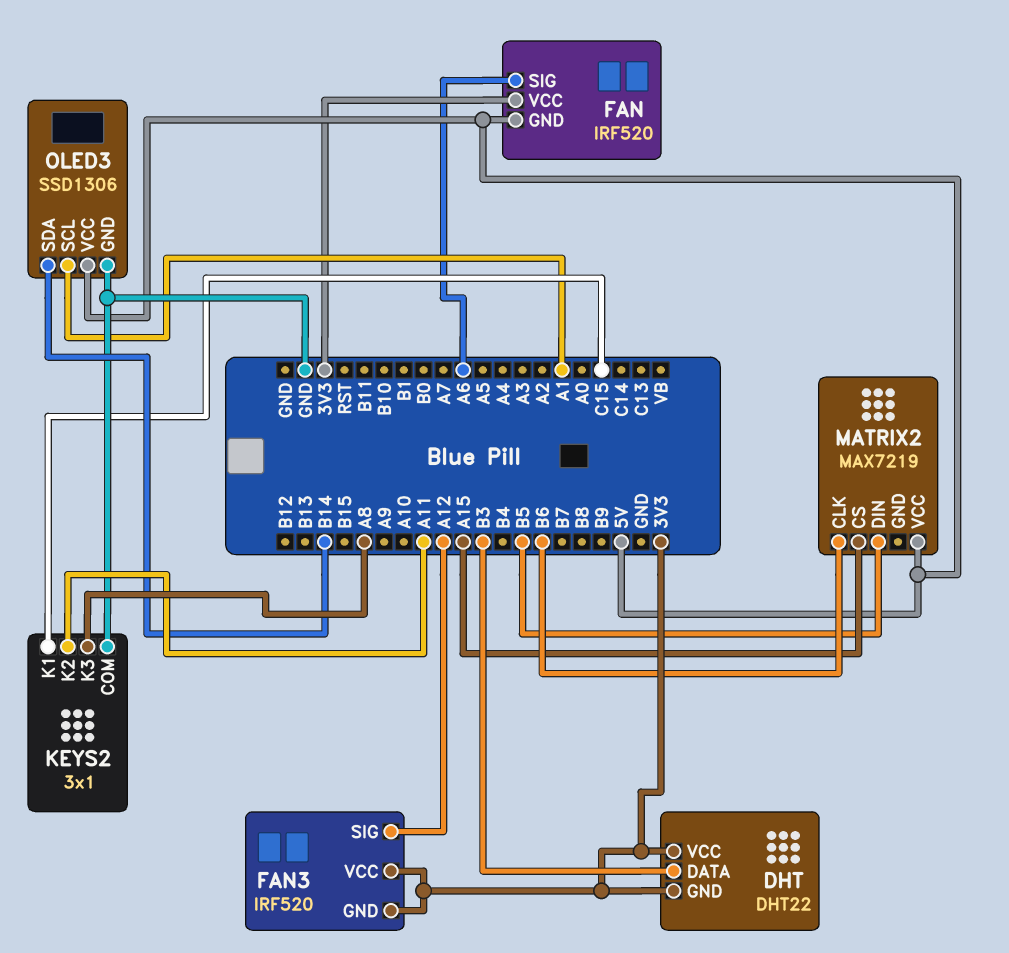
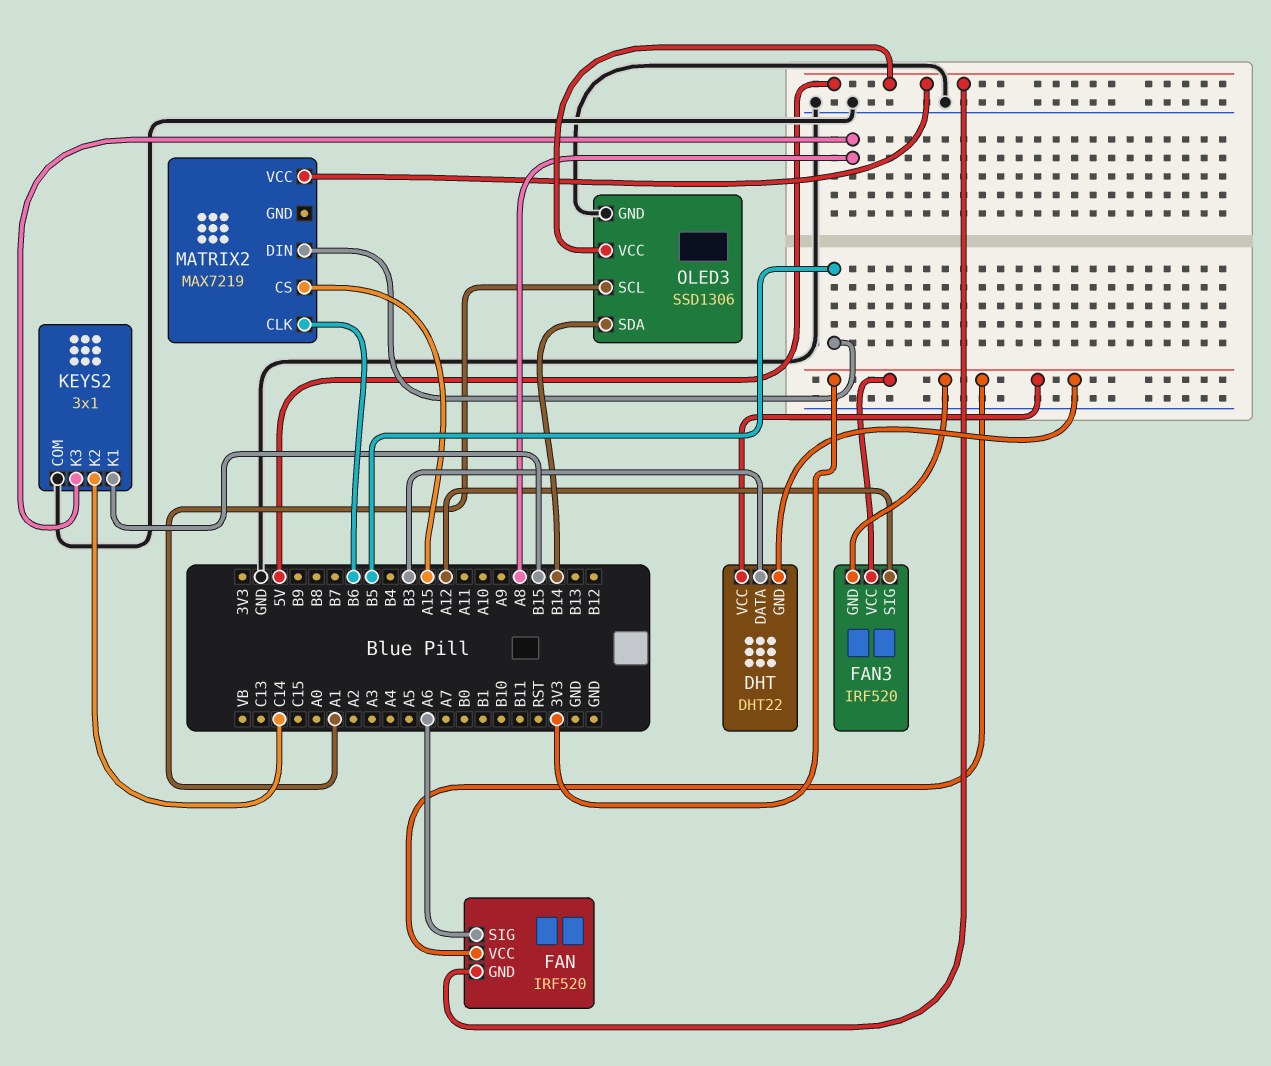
KEYS2 pin K1: C15 -> B15
KEYS2 pin K2: A11 -> C14

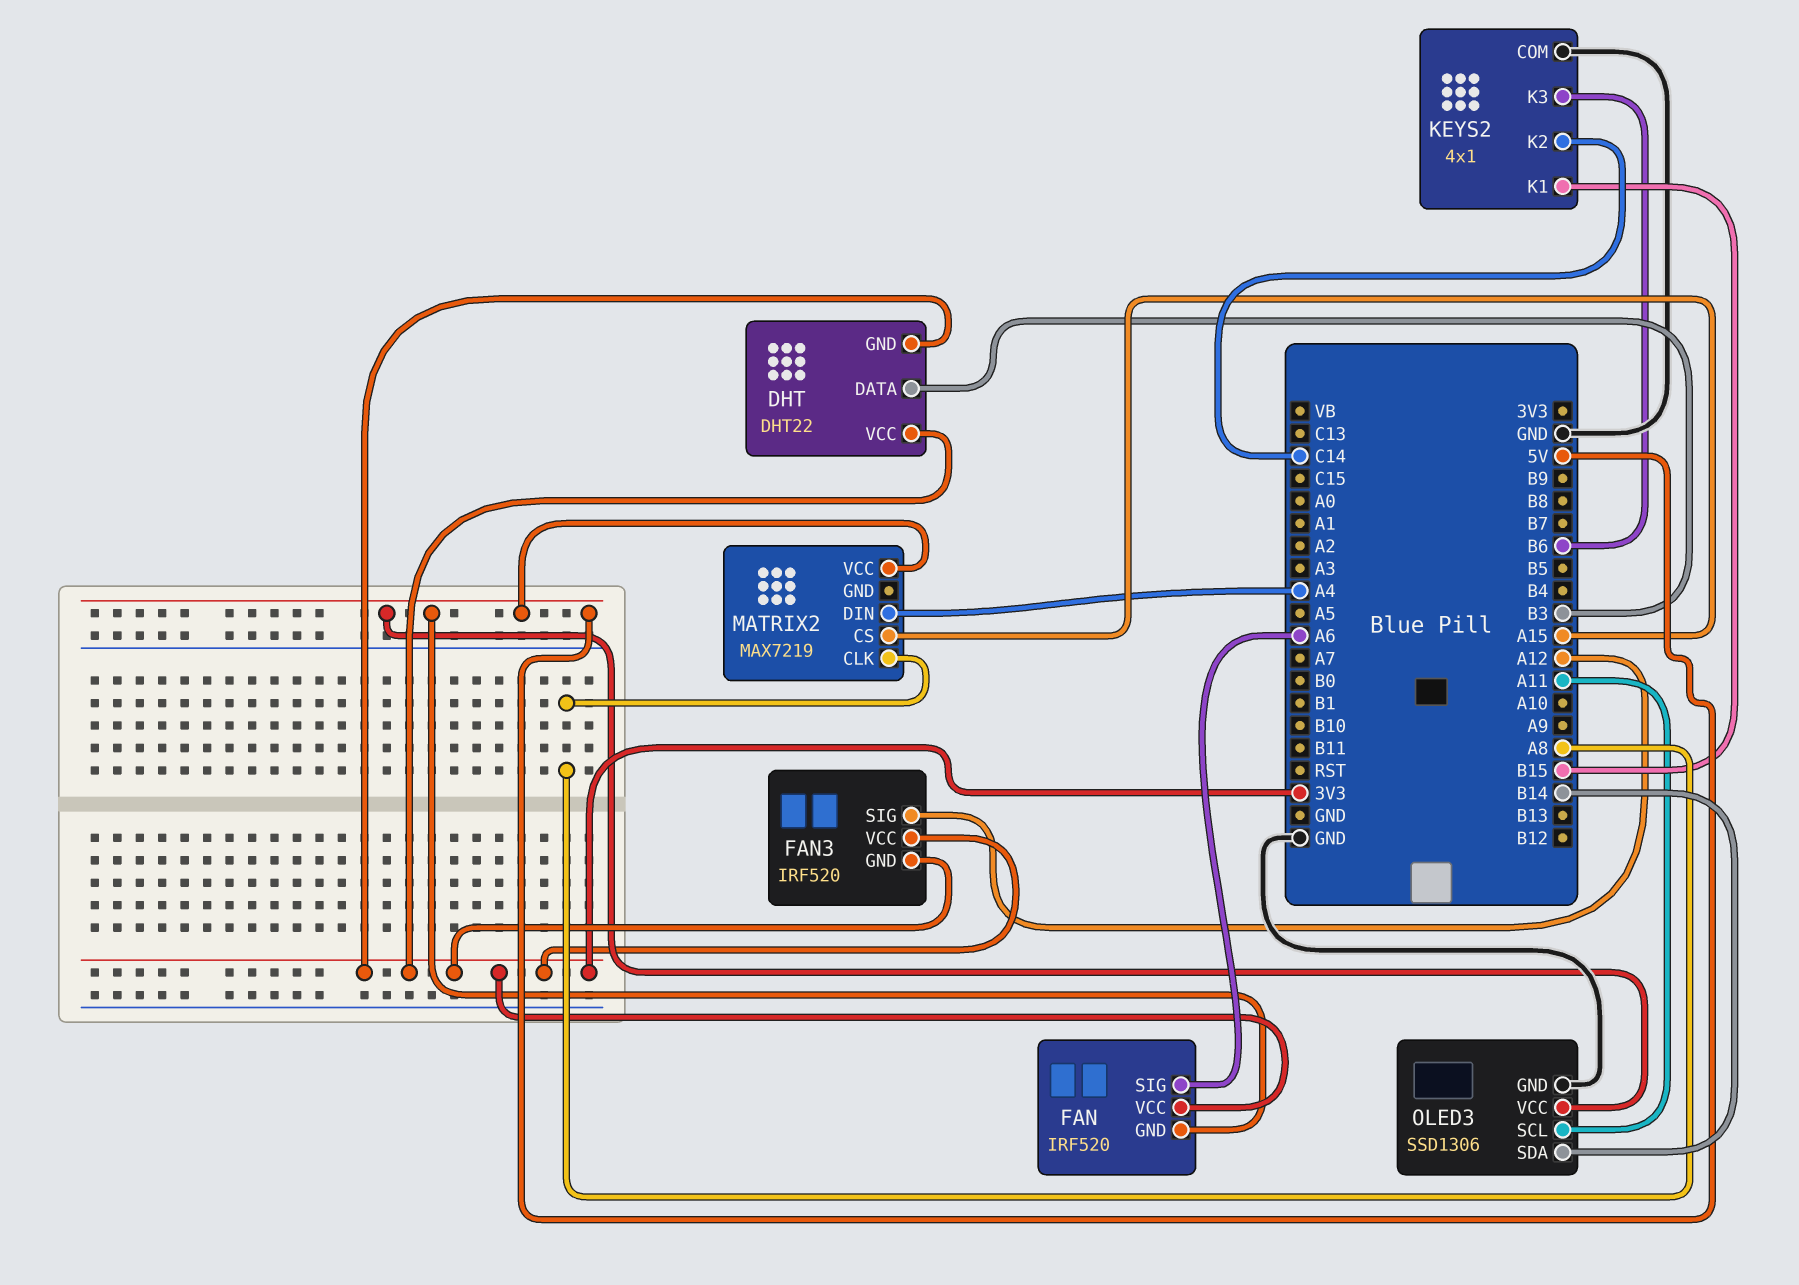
KEYS2: 3x1 -> 4x1
KEYS2 pin K3: A8 -> B6
MATRIX2 pin CLK: B6 -> A8
MATRIX2 pin DIN: B5 -> A4
OLED3 pin SCL: A1 -> A11

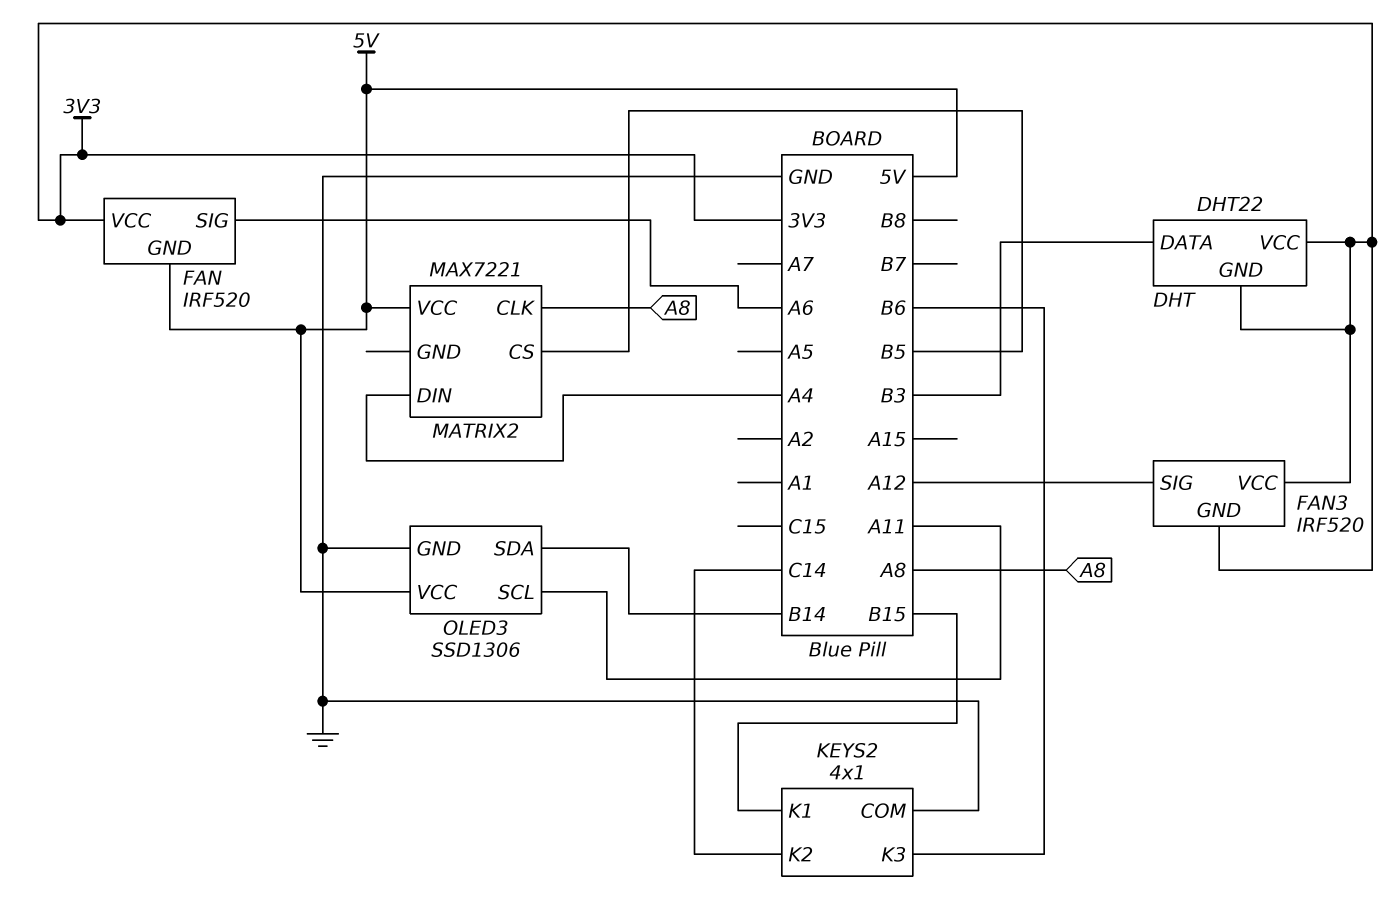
MATRIX2: MAX7219 -> MAX7221
MATRIX2 pin CS: A15 -> B5

